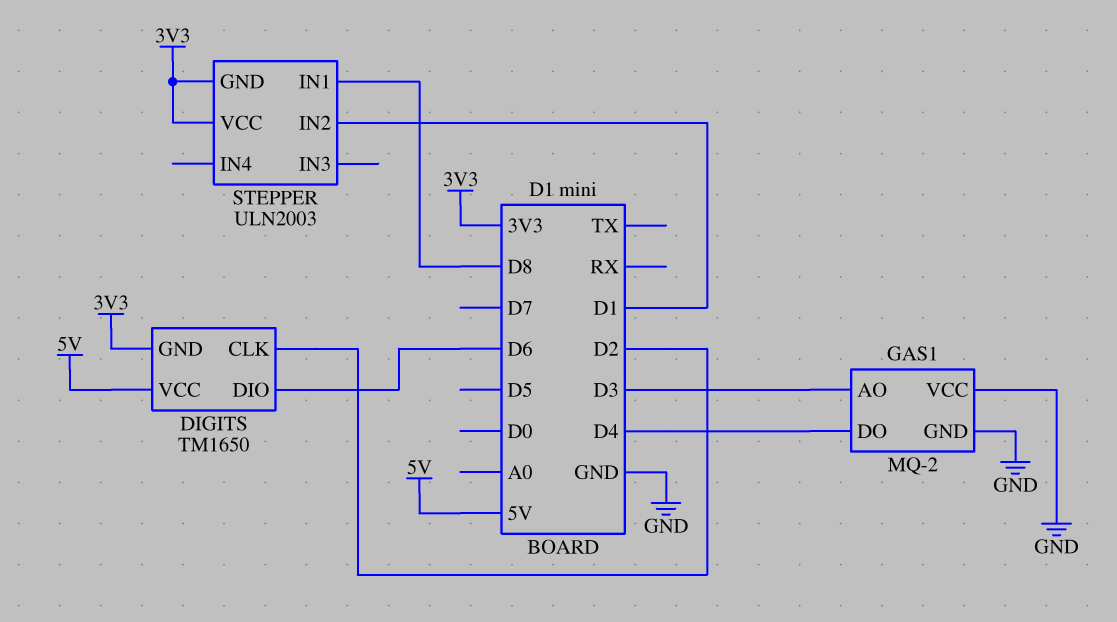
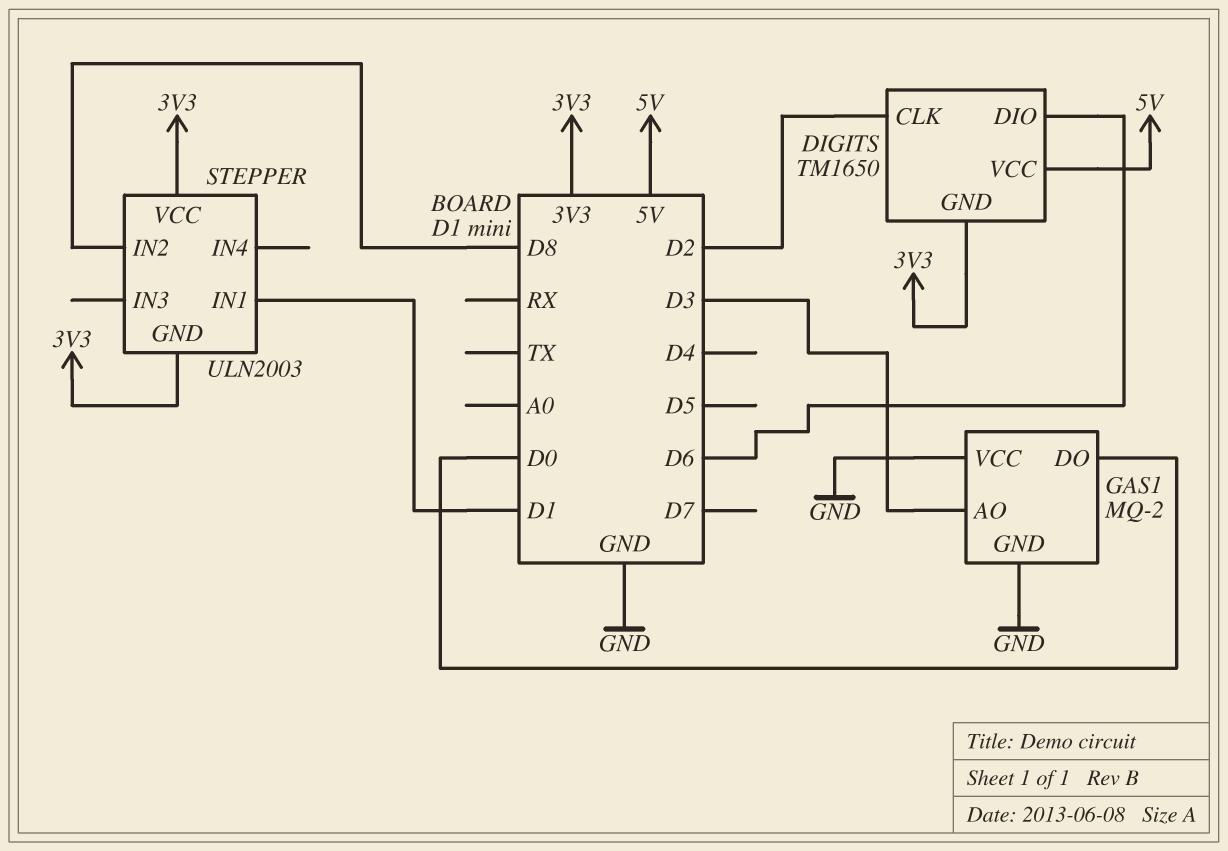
GAS1 pin DO: D4 -> D0
STEPPER pin IN1: D8 -> D1
STEPPER pin IN2: D1 -> D8

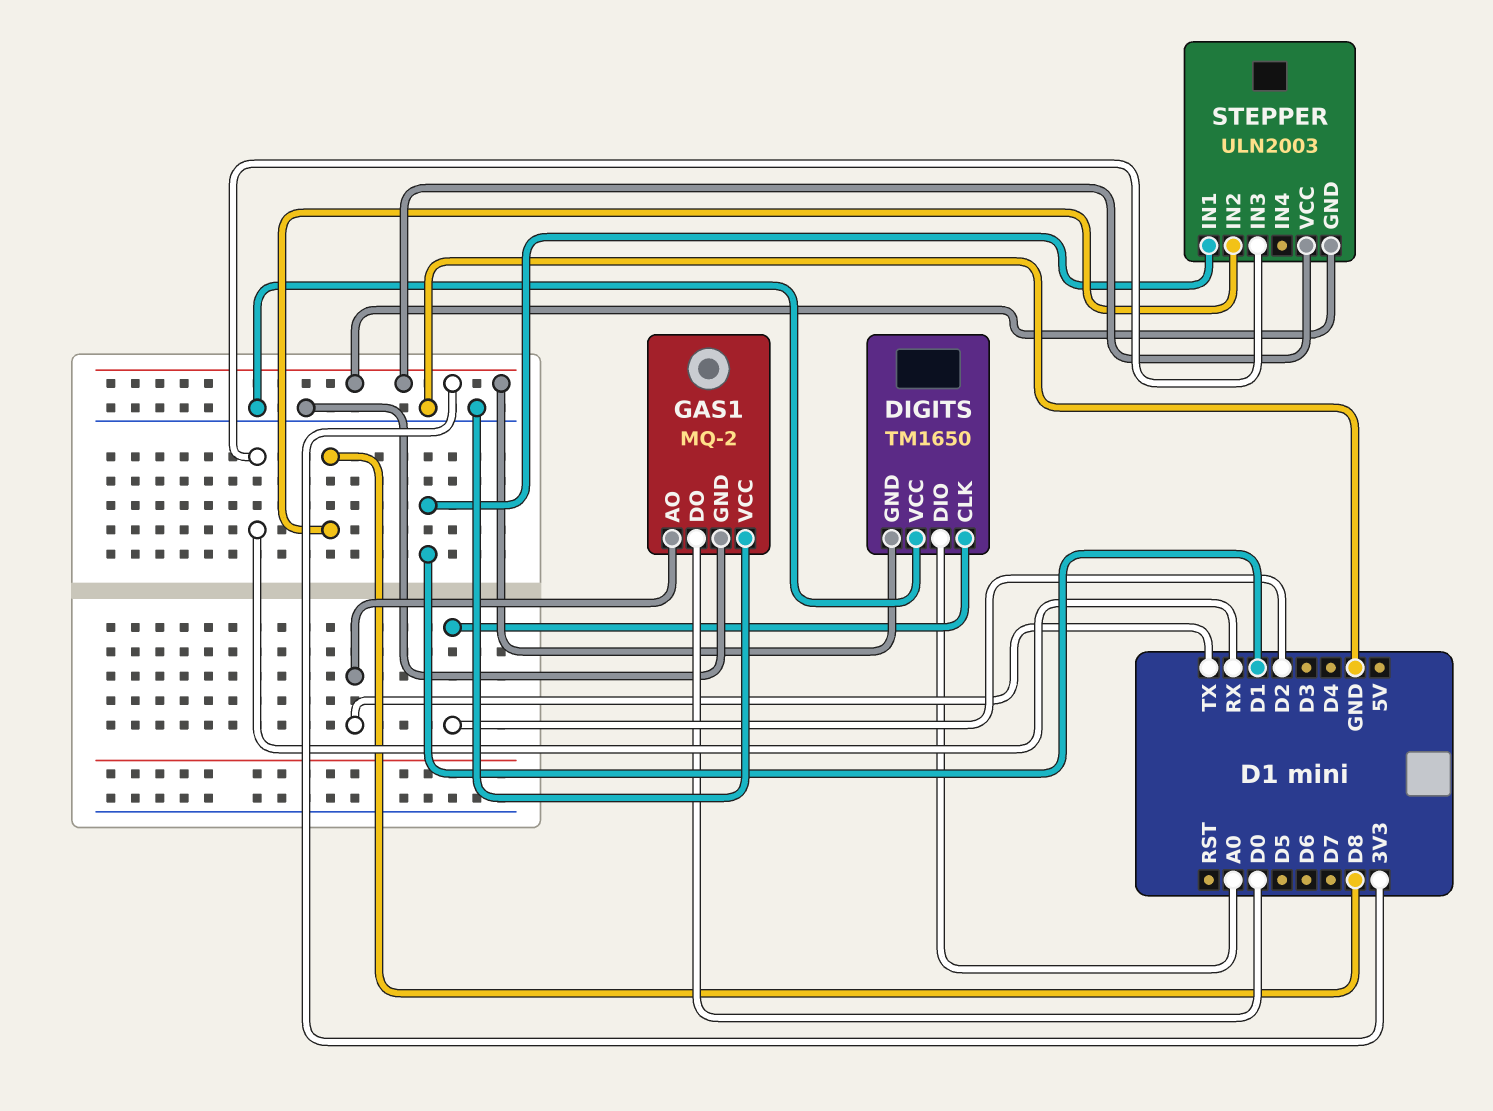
DIGITS pin DIO: D6 -> A0
DIGITS pin VCC: 5V -> GND
GAS1 pin AO: D3 -> TX
STEPPER pin IN3: none -> RX

